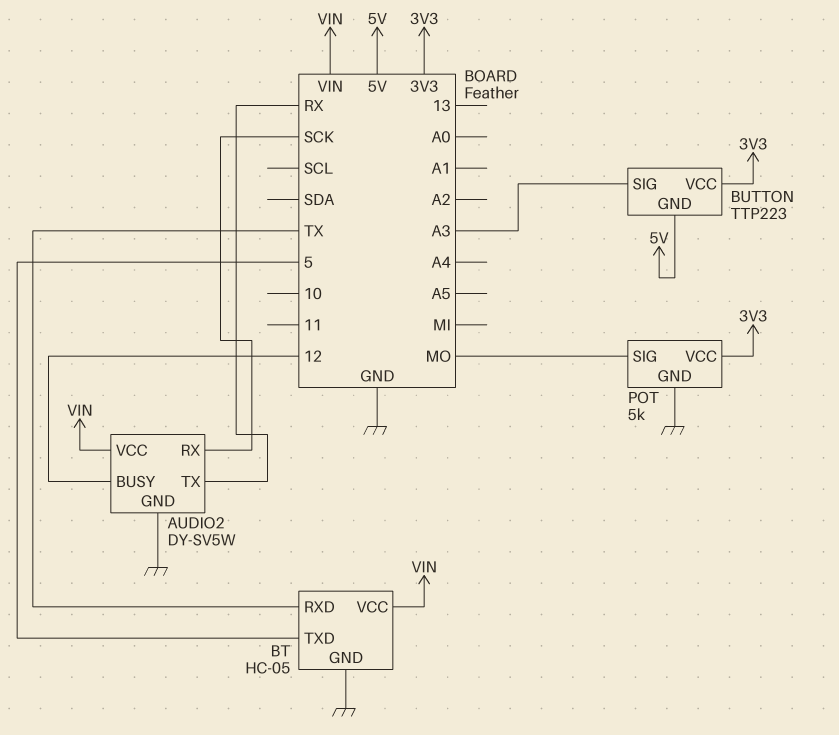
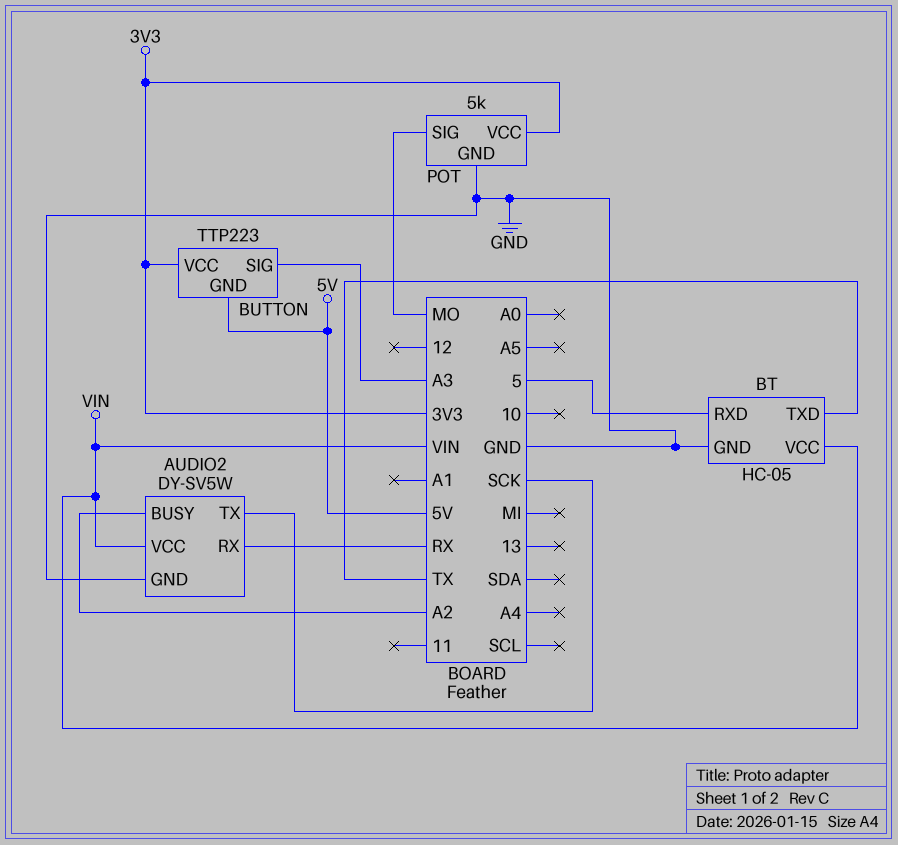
AUDIO2 pin BUSY: 12 -> A2
AUDIO2 pin RX: SCK -> RX
AUDIO2 pin TX: RX -> SCK
BT pin RXD: TX -> 5
BT pin TXD: 5 -> TX

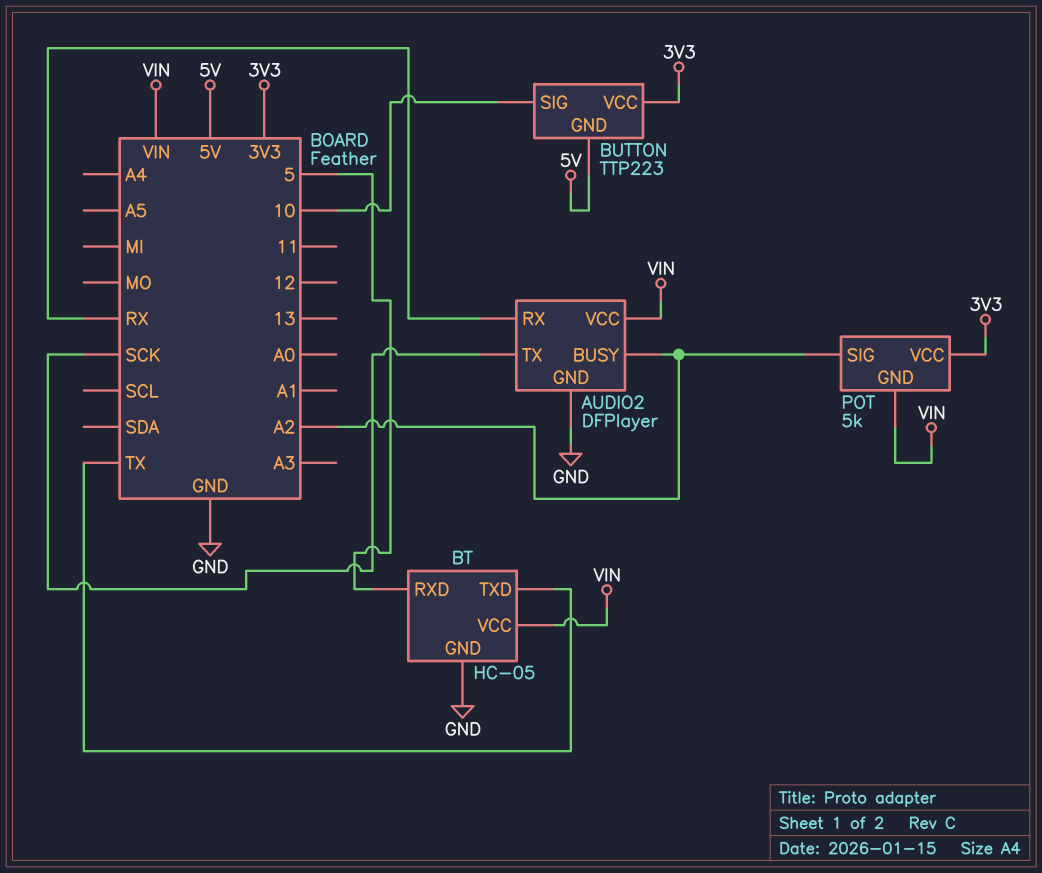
AUDIO2: DY-SV5W -> DFPlayer
BUTTON pin SIG: A3 -> 10
POT pin GND: GND -> VIN
POT pin SIG: MO -> A2

